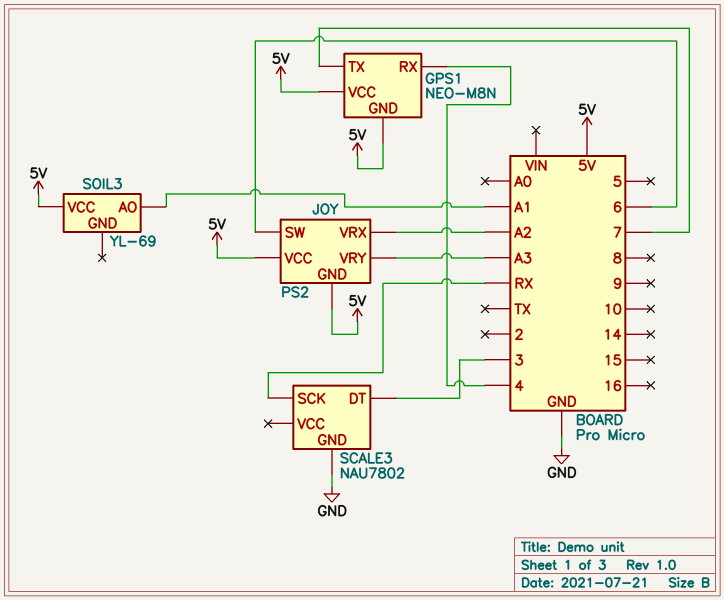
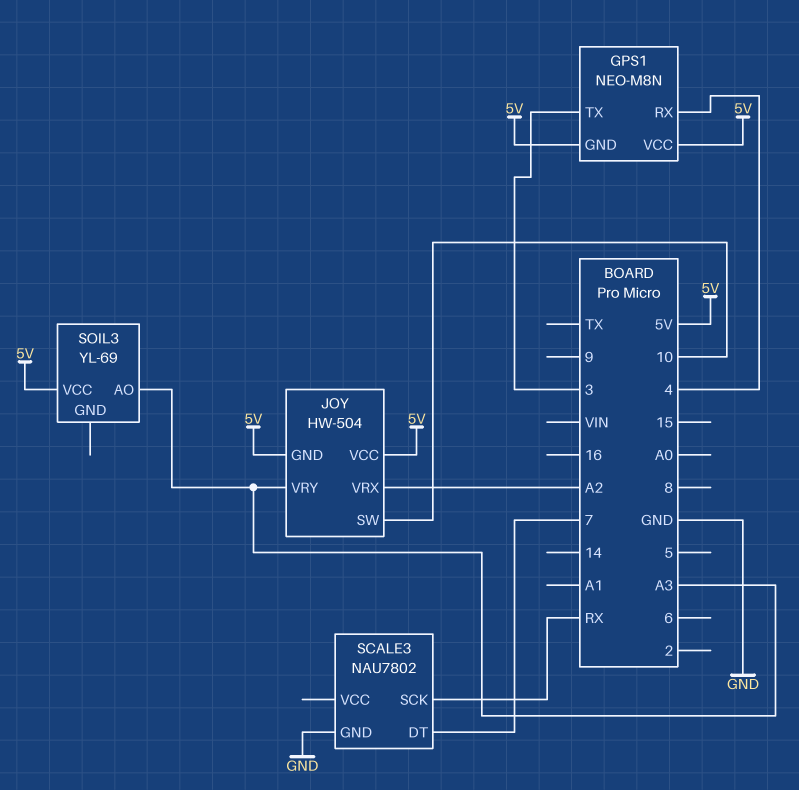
GPS1 pin TX: 7 -> 3
JOY: PS2 -> HW-504
JOY pin SW: 6 -> 10
SCALE3 pin DT: 3 -> 7
SOIL3 pin AO: A1 -> A3

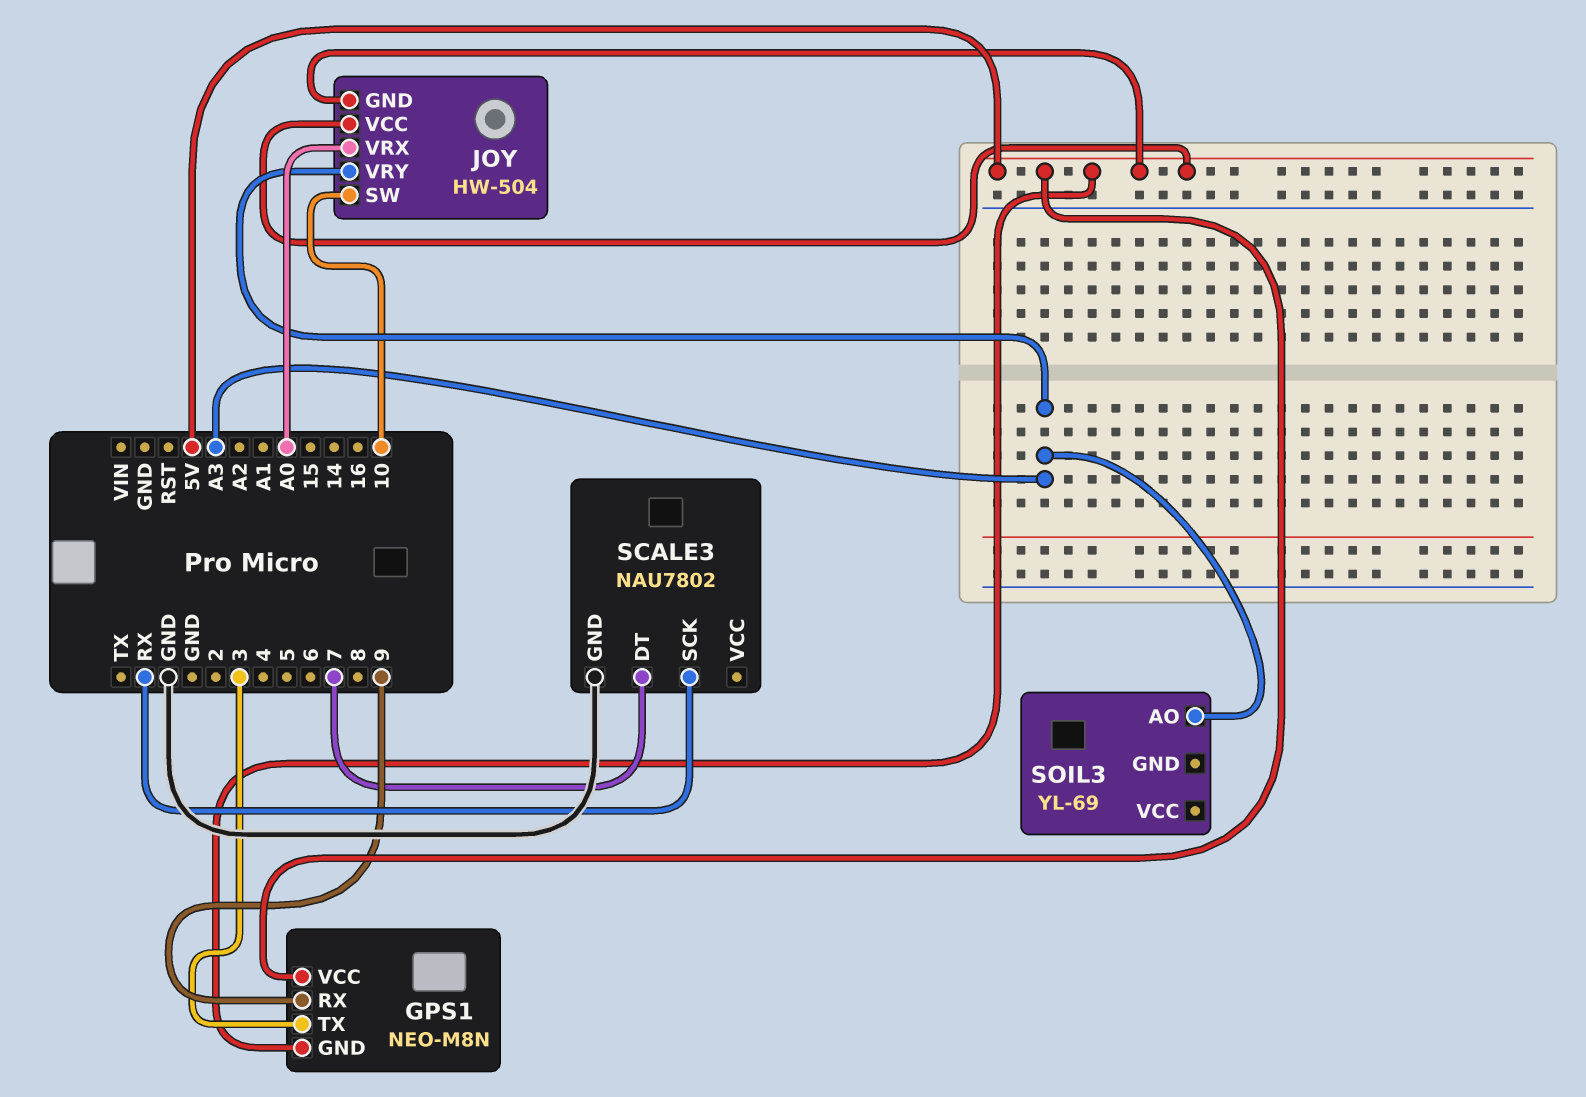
GPS1 pin RX: 4 -> 9
JOY pin VRX: A2 -> A0
SOIL3 pin VCC: 5V -> none

